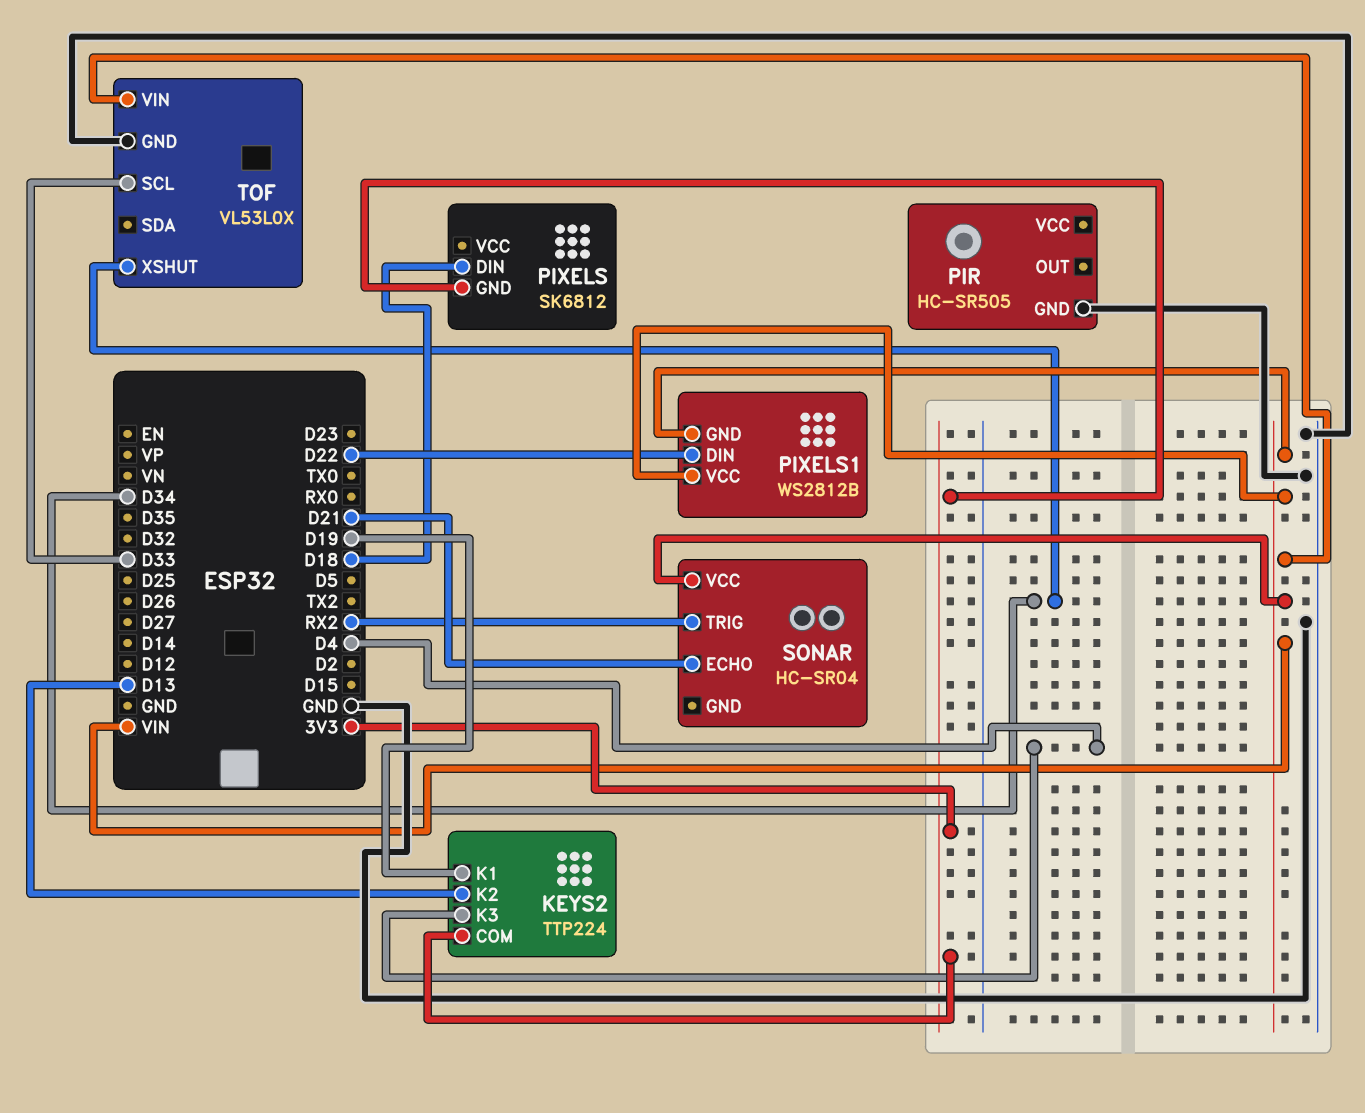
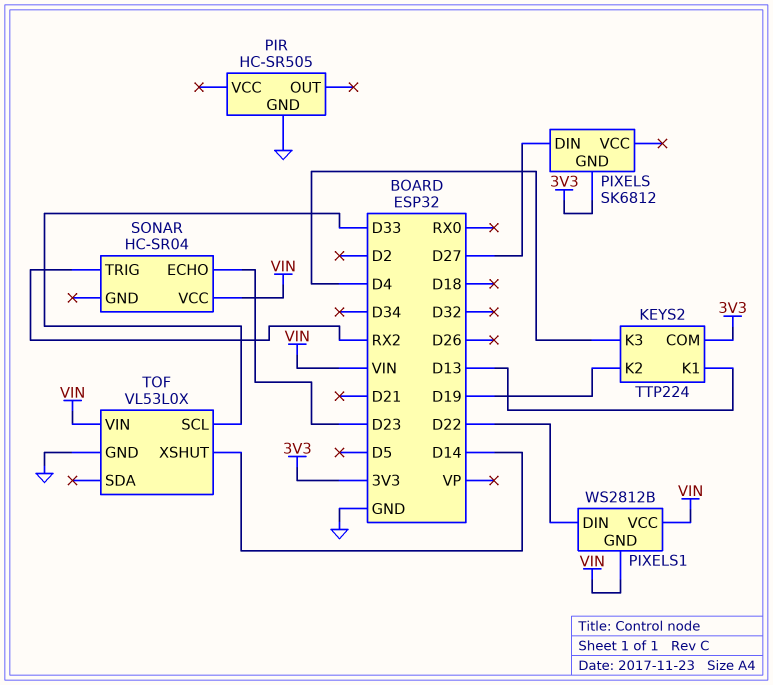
KEYS2 pin K1: D19 -> D13
KEYS2 pin K2: D13 -> D19
PIXELS pin DIN: D18 -> D27
SONAR pin ECHO: D21 -> D23
TOF pin XSHUT: D34 -> D14

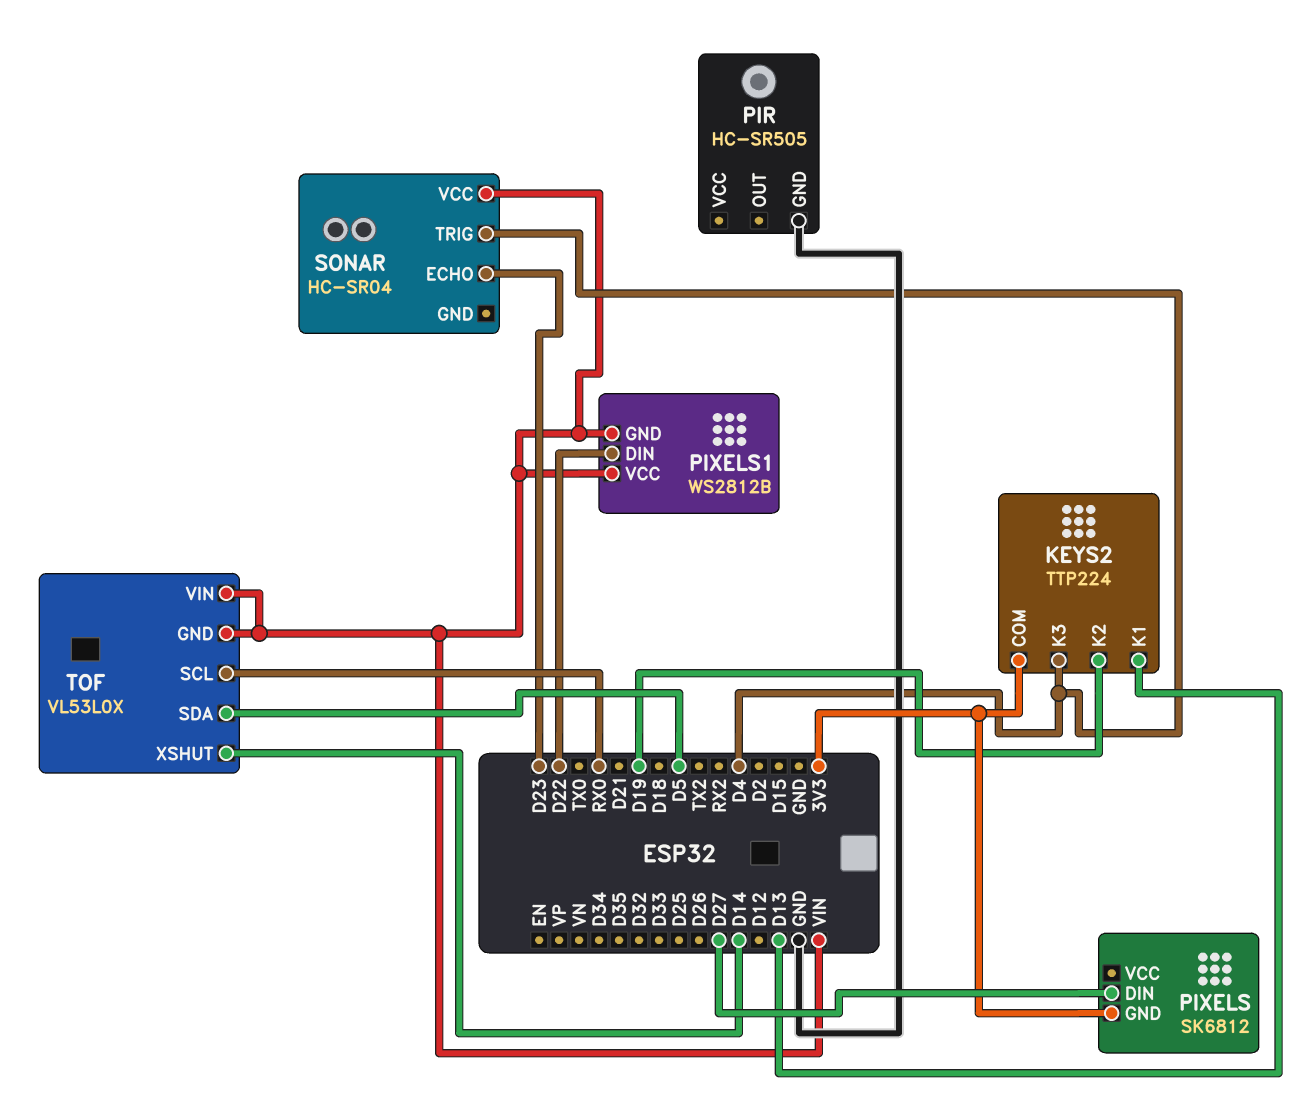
SONAR pin TRIG: RX2 -> D4
TOF pin GND: GND -> VIN
TOF pin SCL: D33 -> RX0
TOF pin SDA: none -> D5

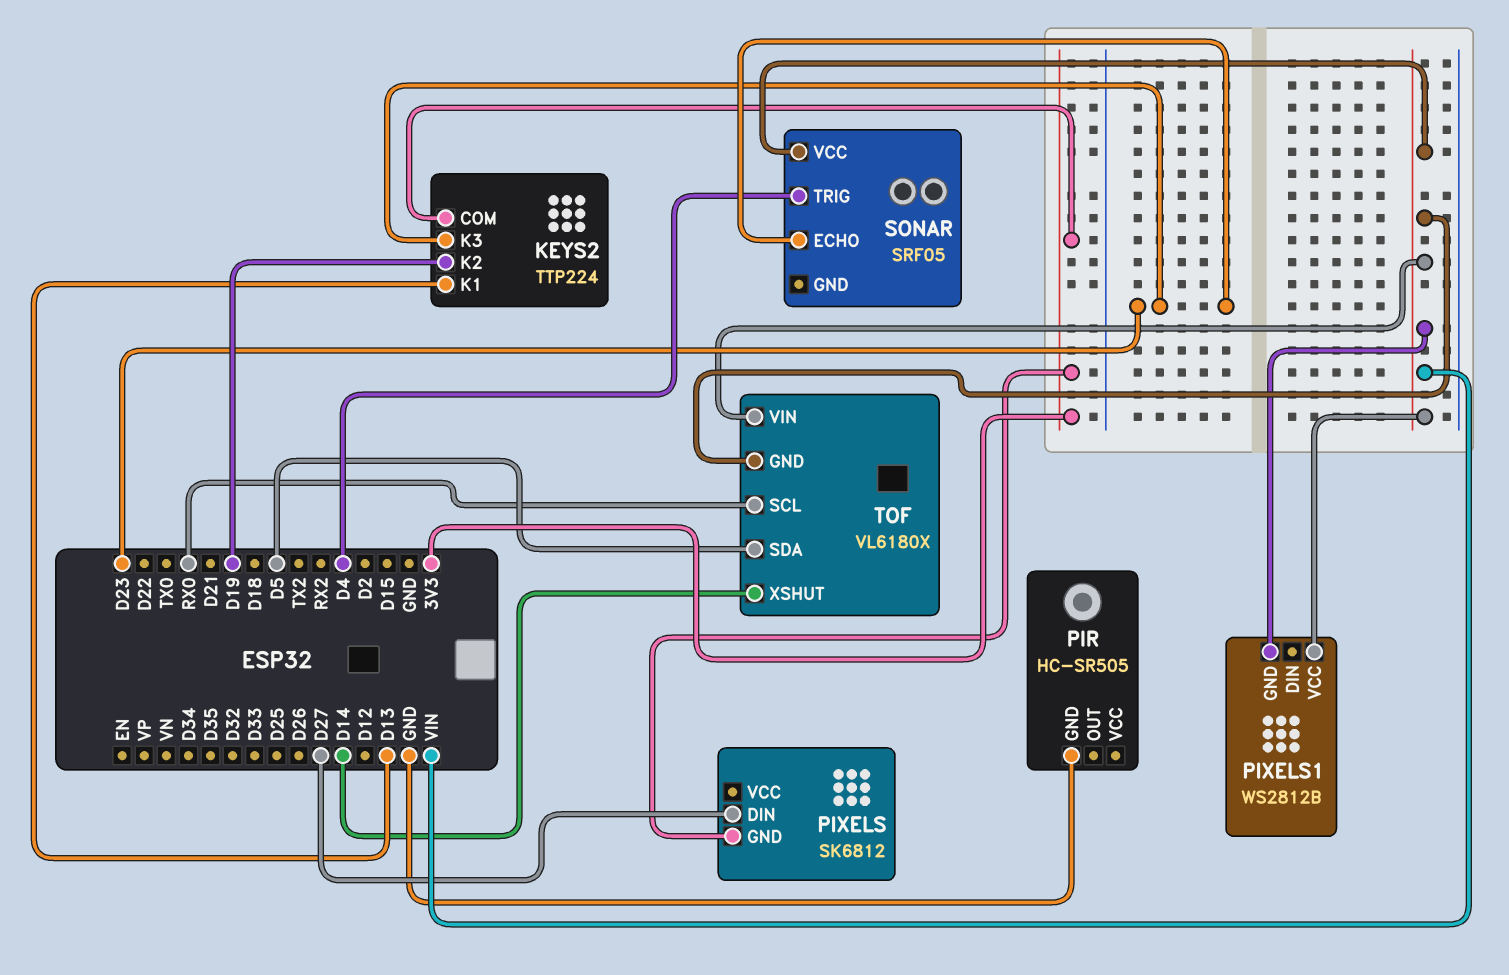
KEYS2 pin K3: D4 -> D23
PIXELS1 pin DIN: D22 -> none
SONAR: HC-SR04 -> SRF05
TOF: VL53L0X -> VL6180X

